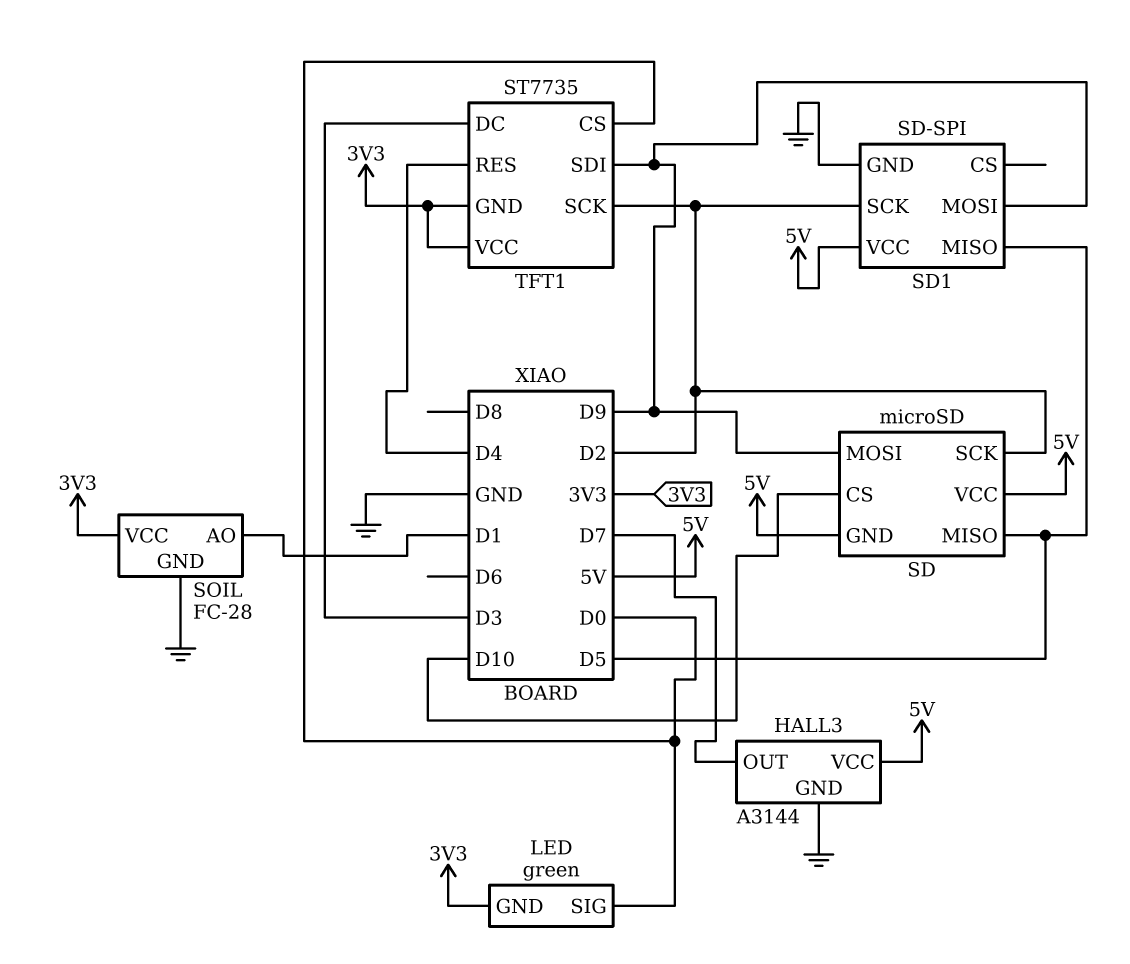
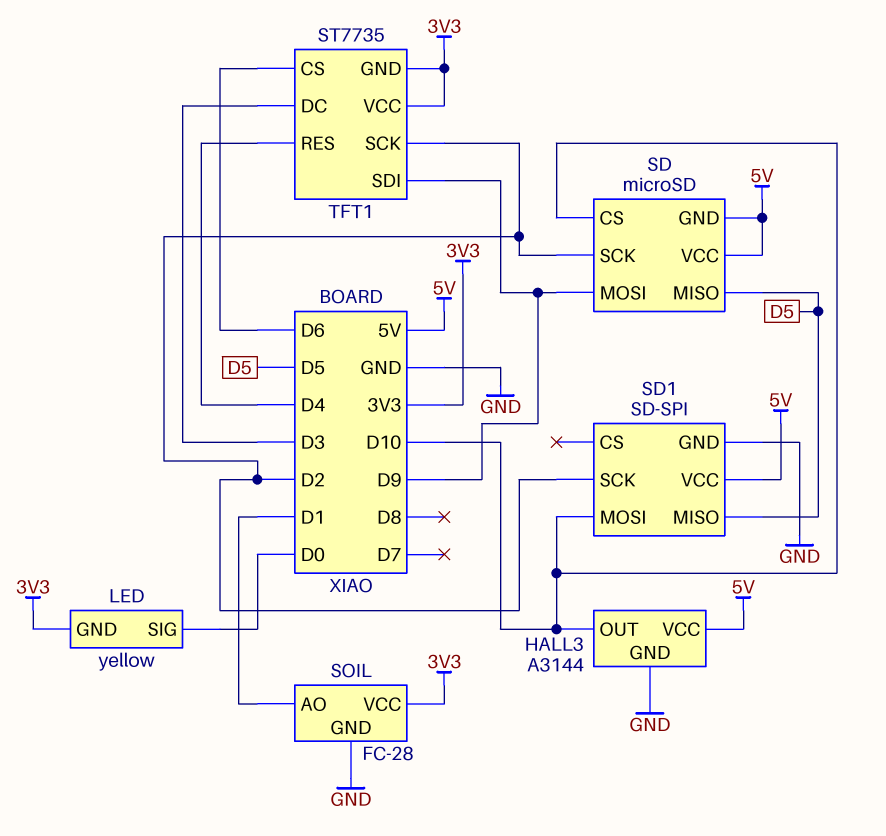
HALL3 pin OUT: D7 -> D10
LED: green -> yellow
SD1 pin MOSI: D9 -> D10
TFT1 pin CS: D0 -> D6

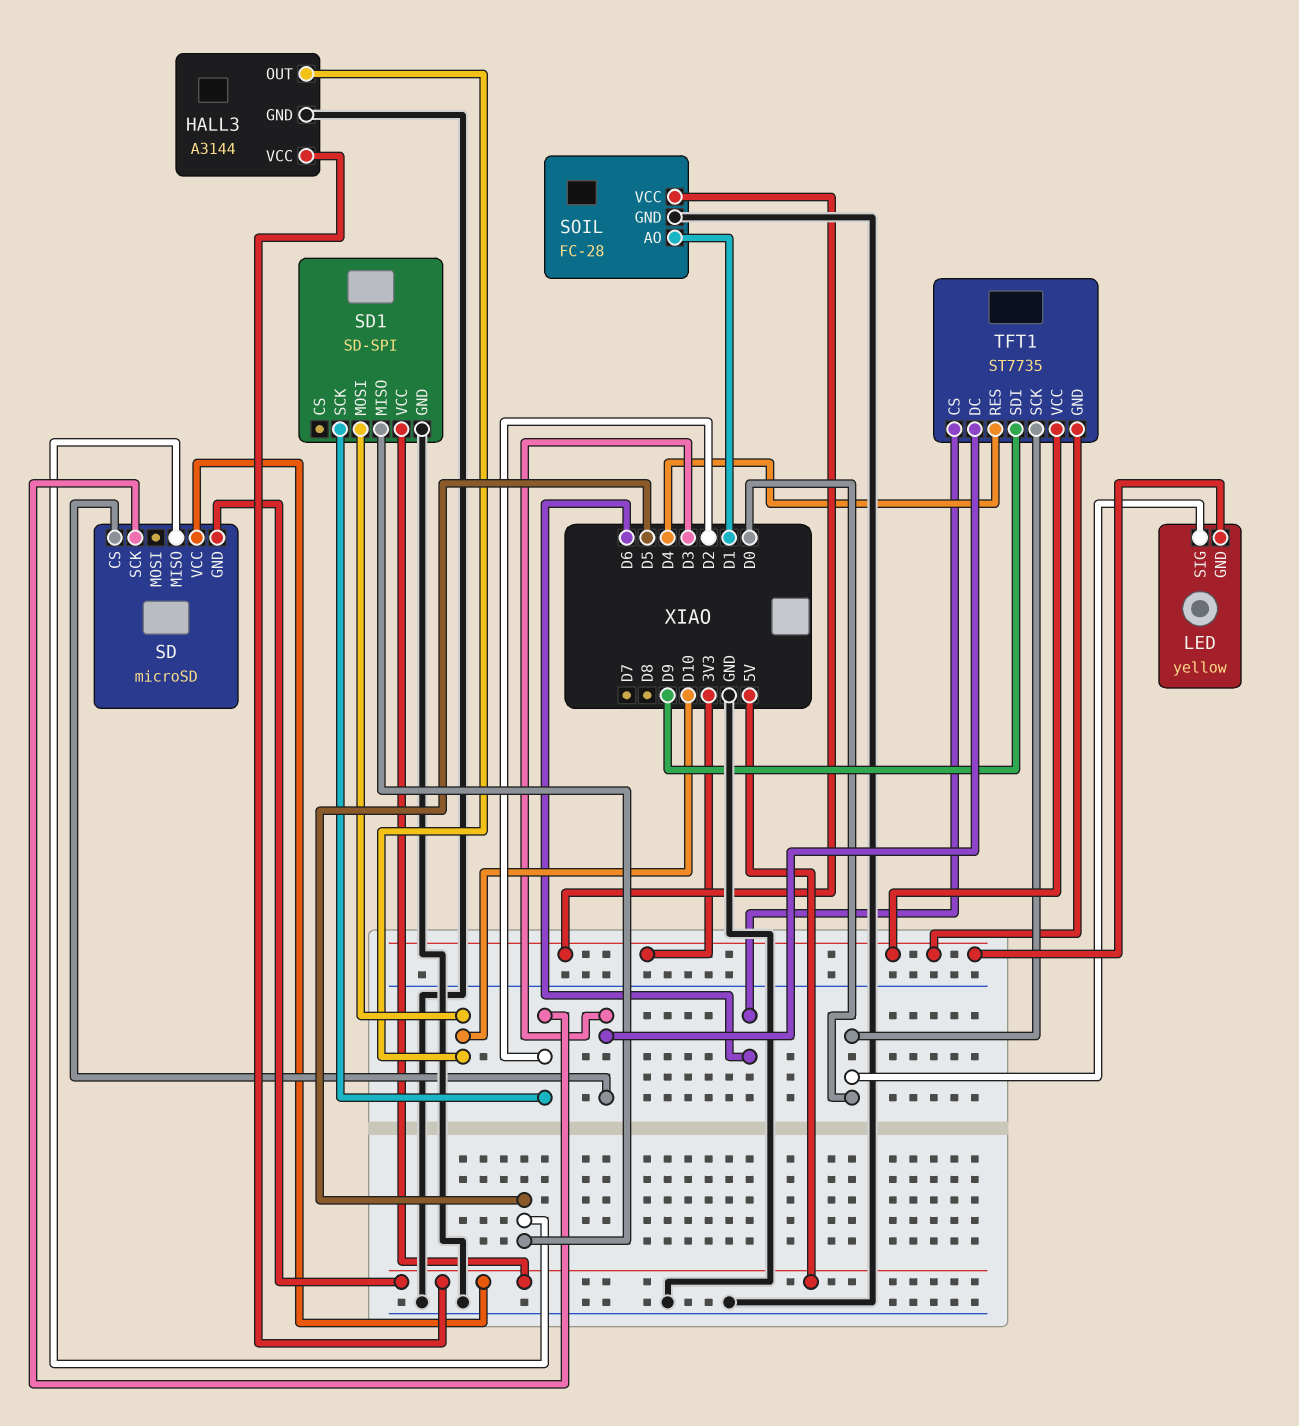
SD pin CS: D10 -> D3
SD pin MOSI: D9 -> none
TFT1 pin SCK: D2 -> D0

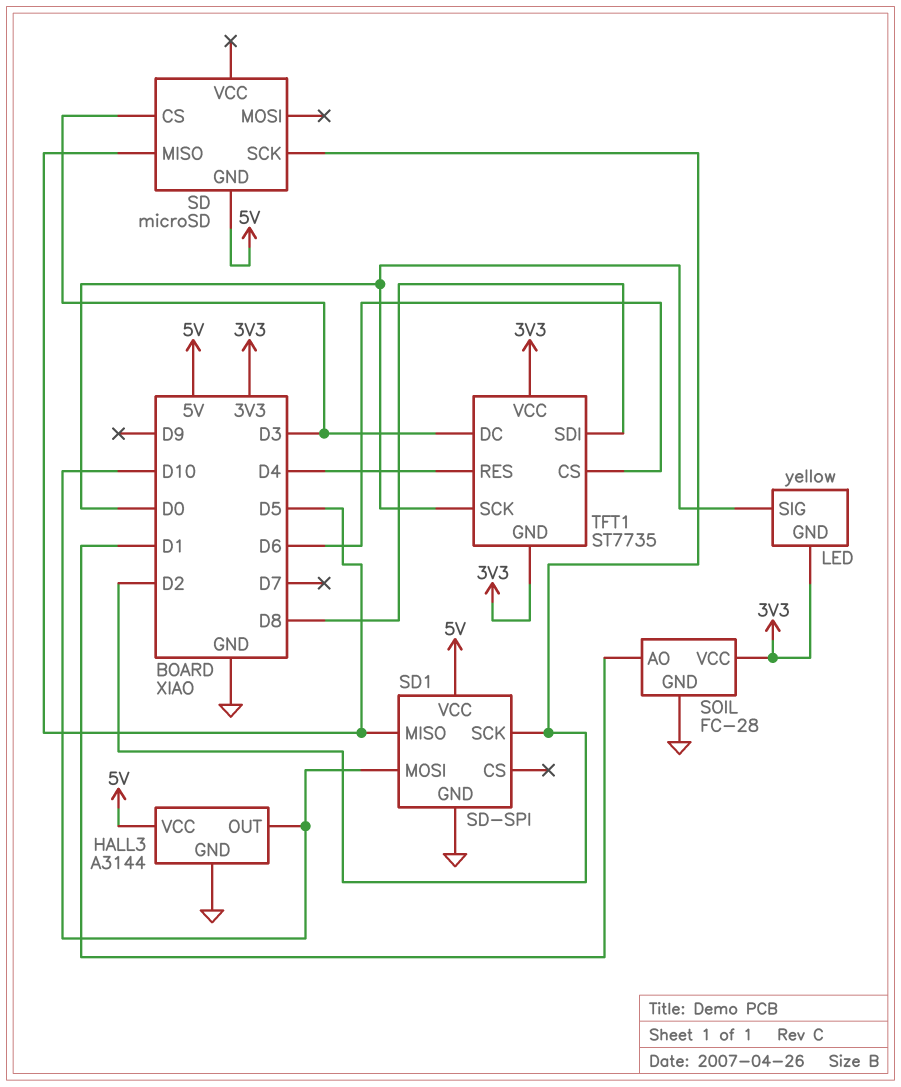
SD pin VCC: 5V -> none
TFT1 pin SDI: D9 -> D8

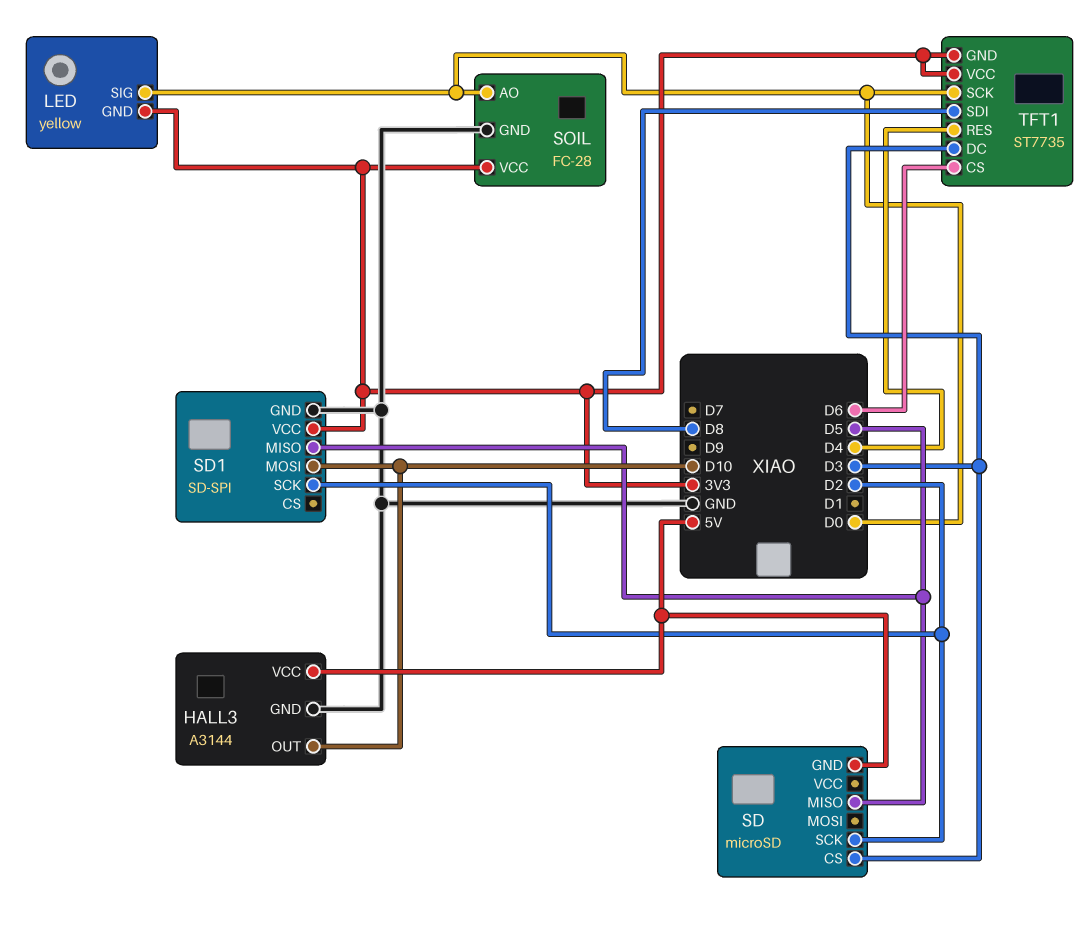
SD1 pin VCC: 5V -> 3V3
SOIL pin AO: D1 -> D0

